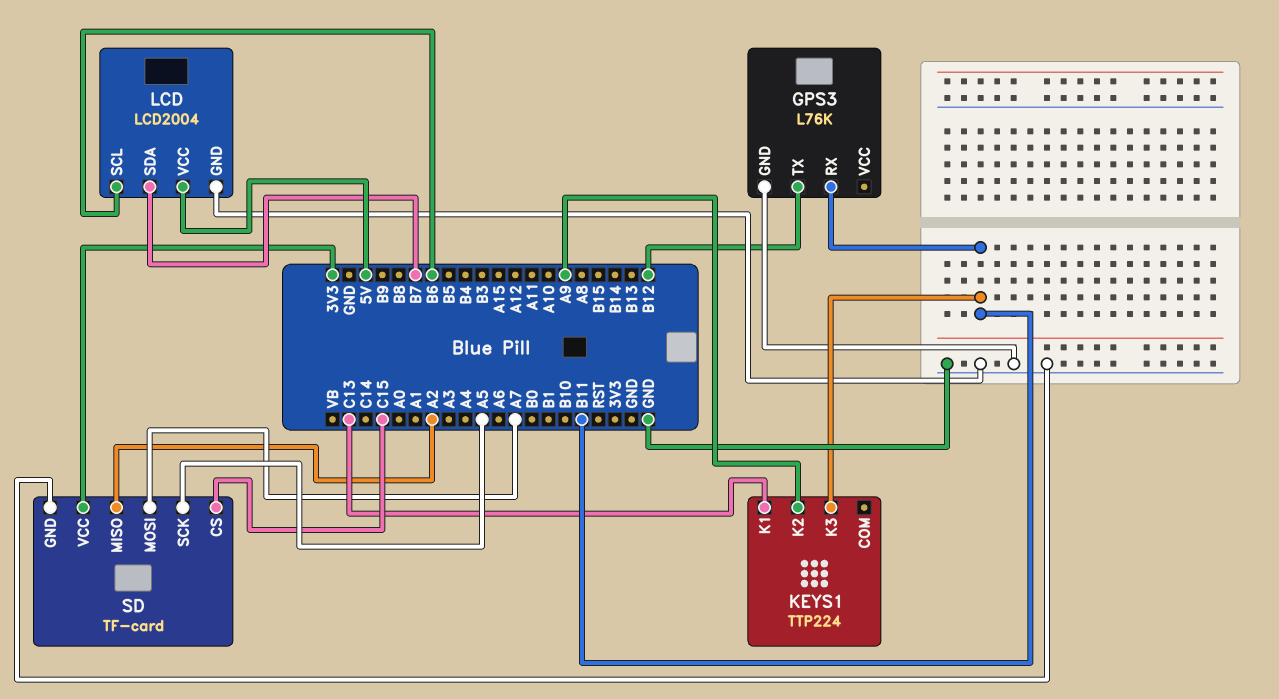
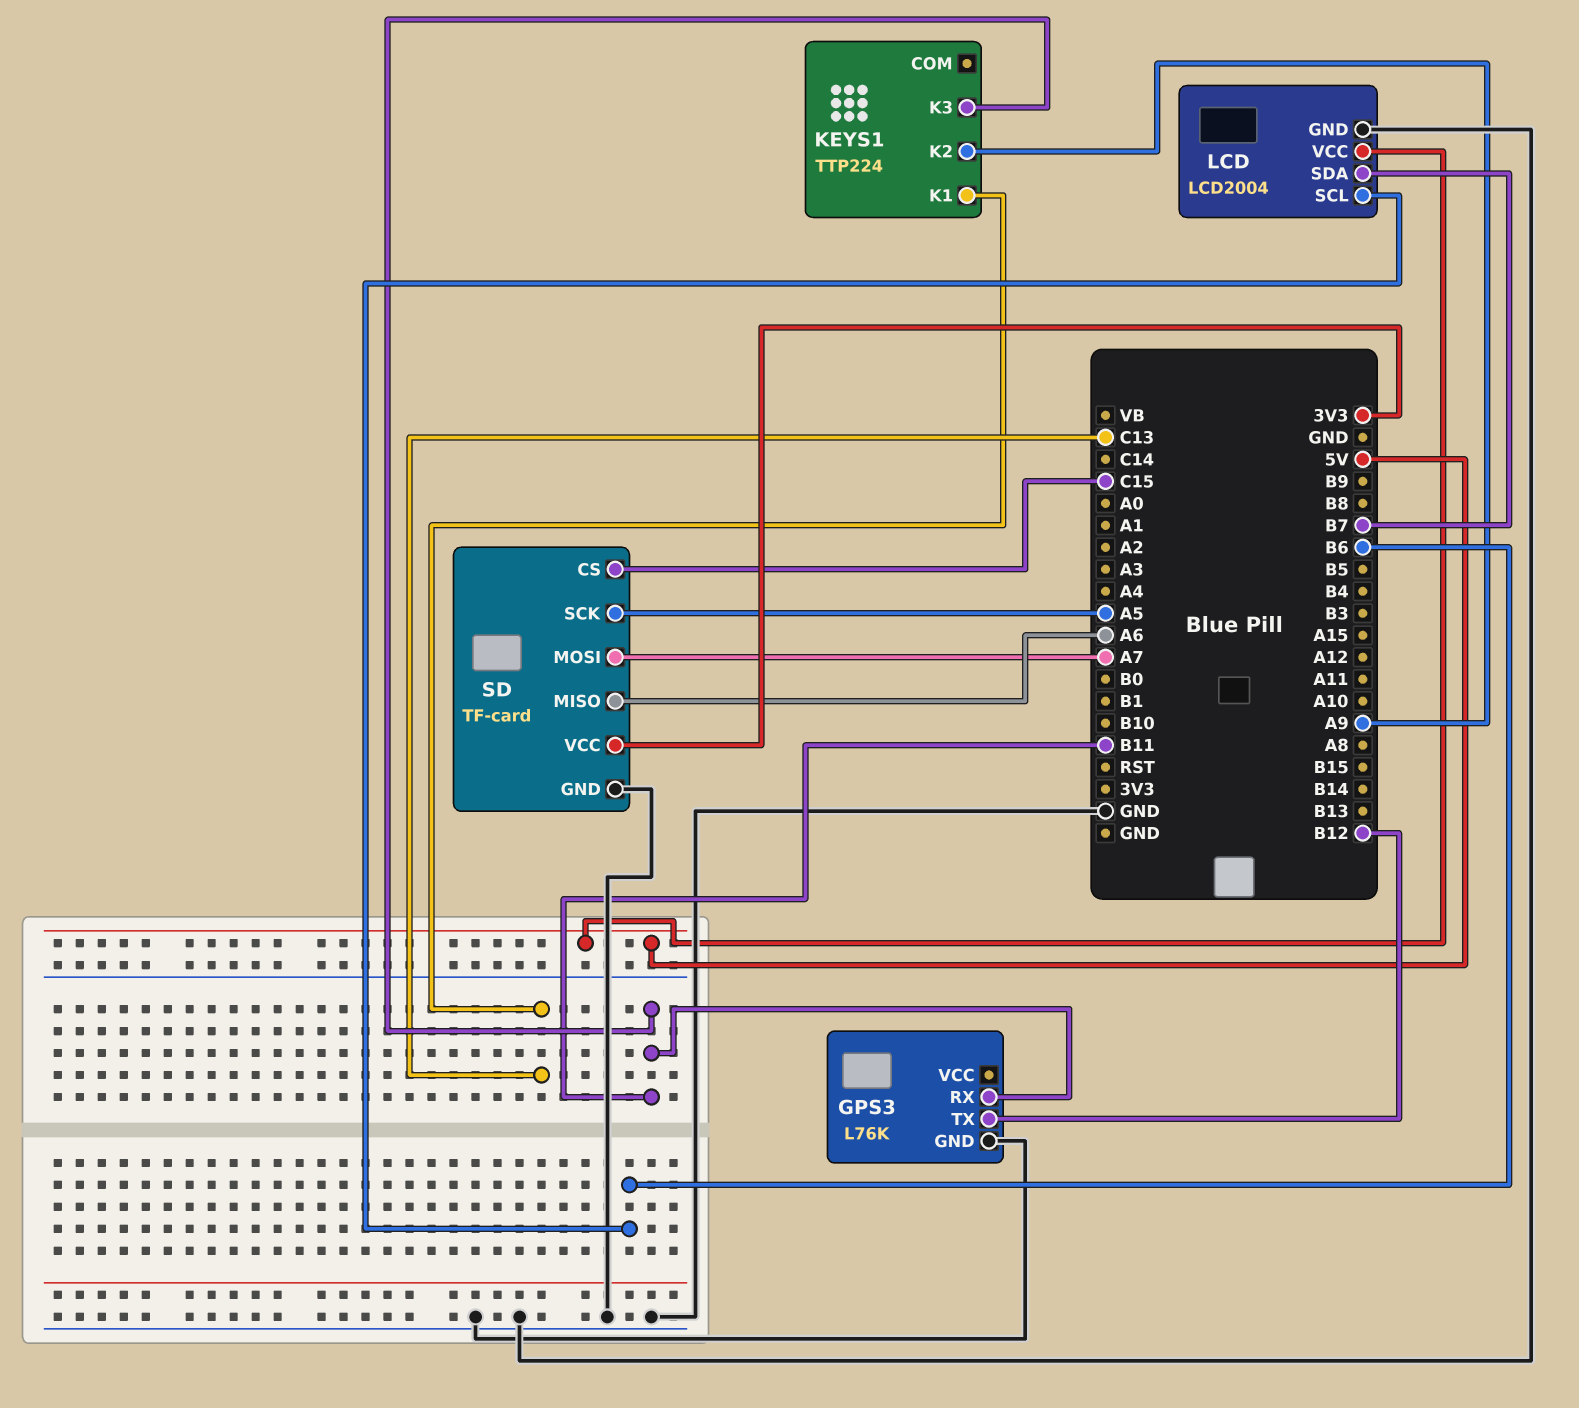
SD pin MISO: A2 -> A6

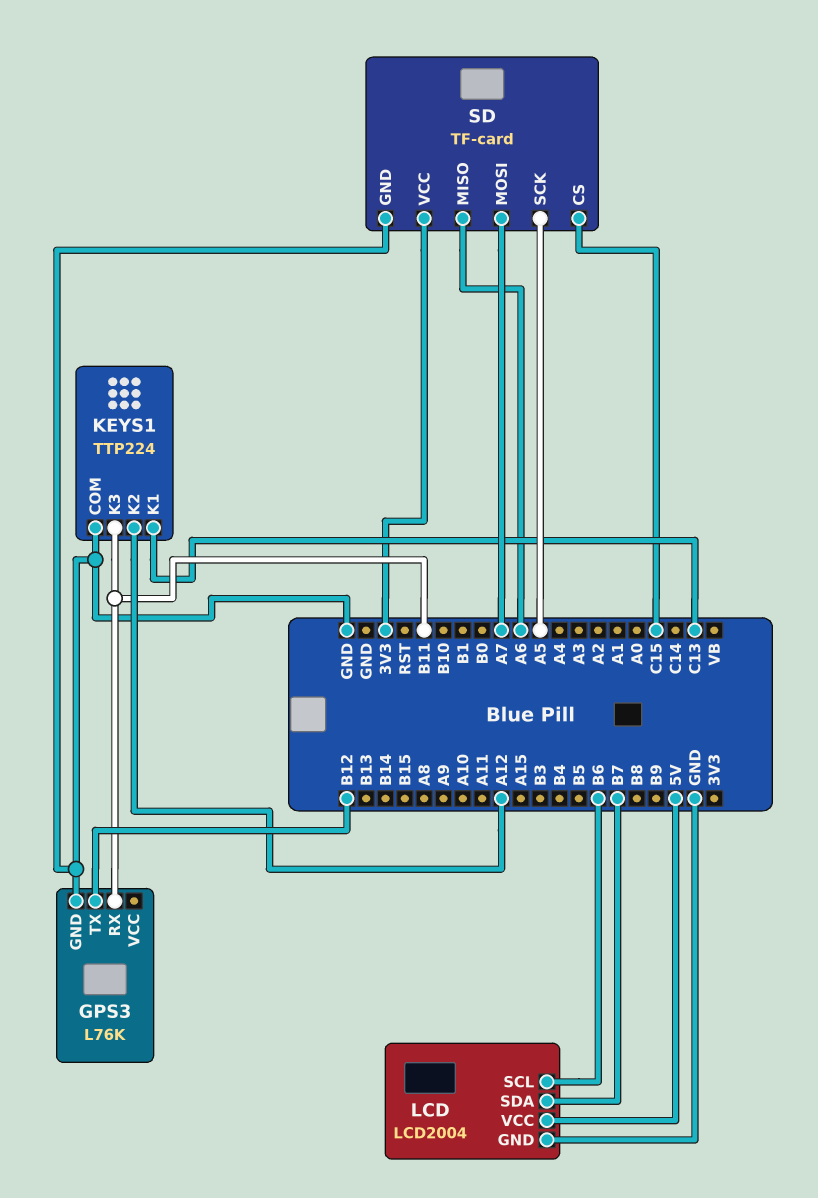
KEYS1 pin COM: none -> GND
KEYS1 pin K2: A9 -> A12

